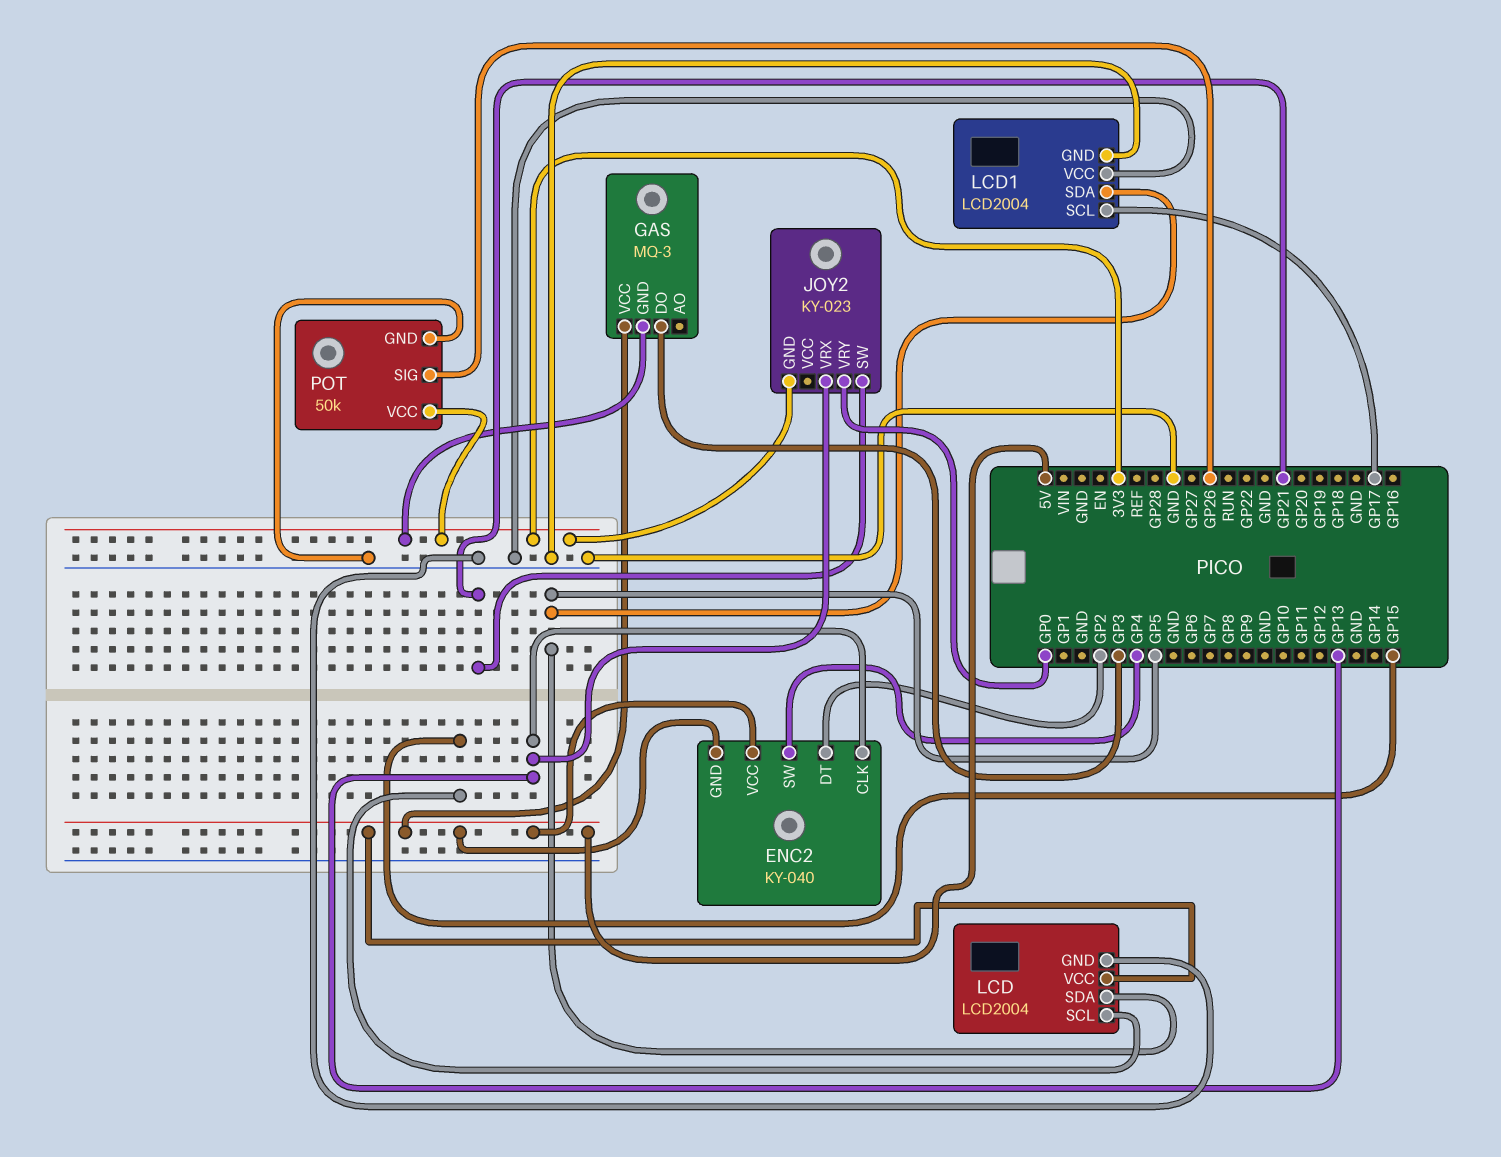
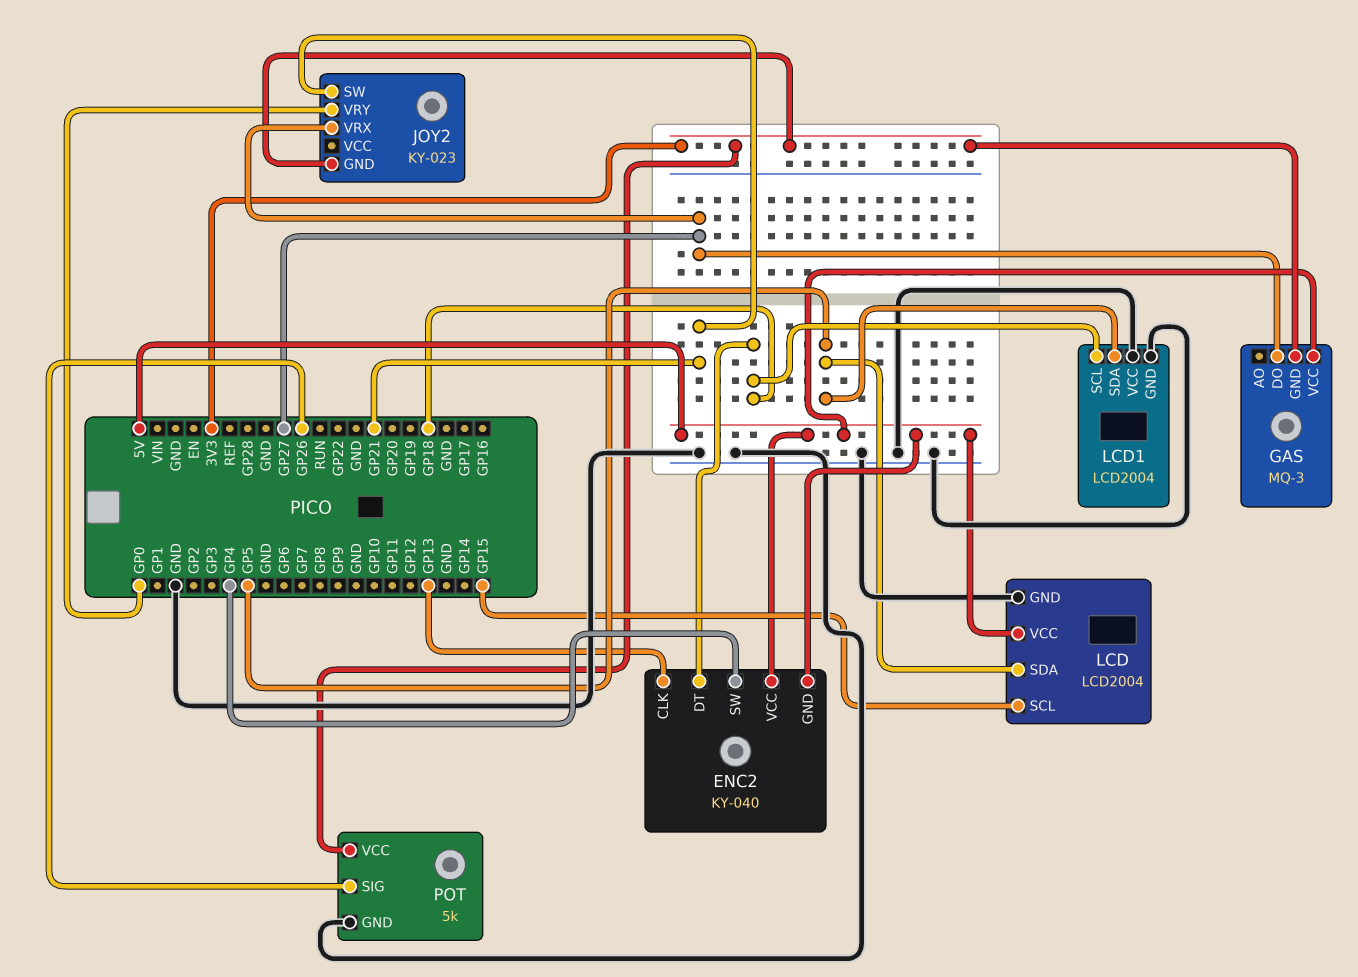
ENC2 pin DT: GP2 -> GP18
GAS pin DO: GP3 -> GP27
JOY2 pin VRX: GP13 -> GP27
LCD1 pin SCL: GP17 -> GP18
POT: 50k -> 5k

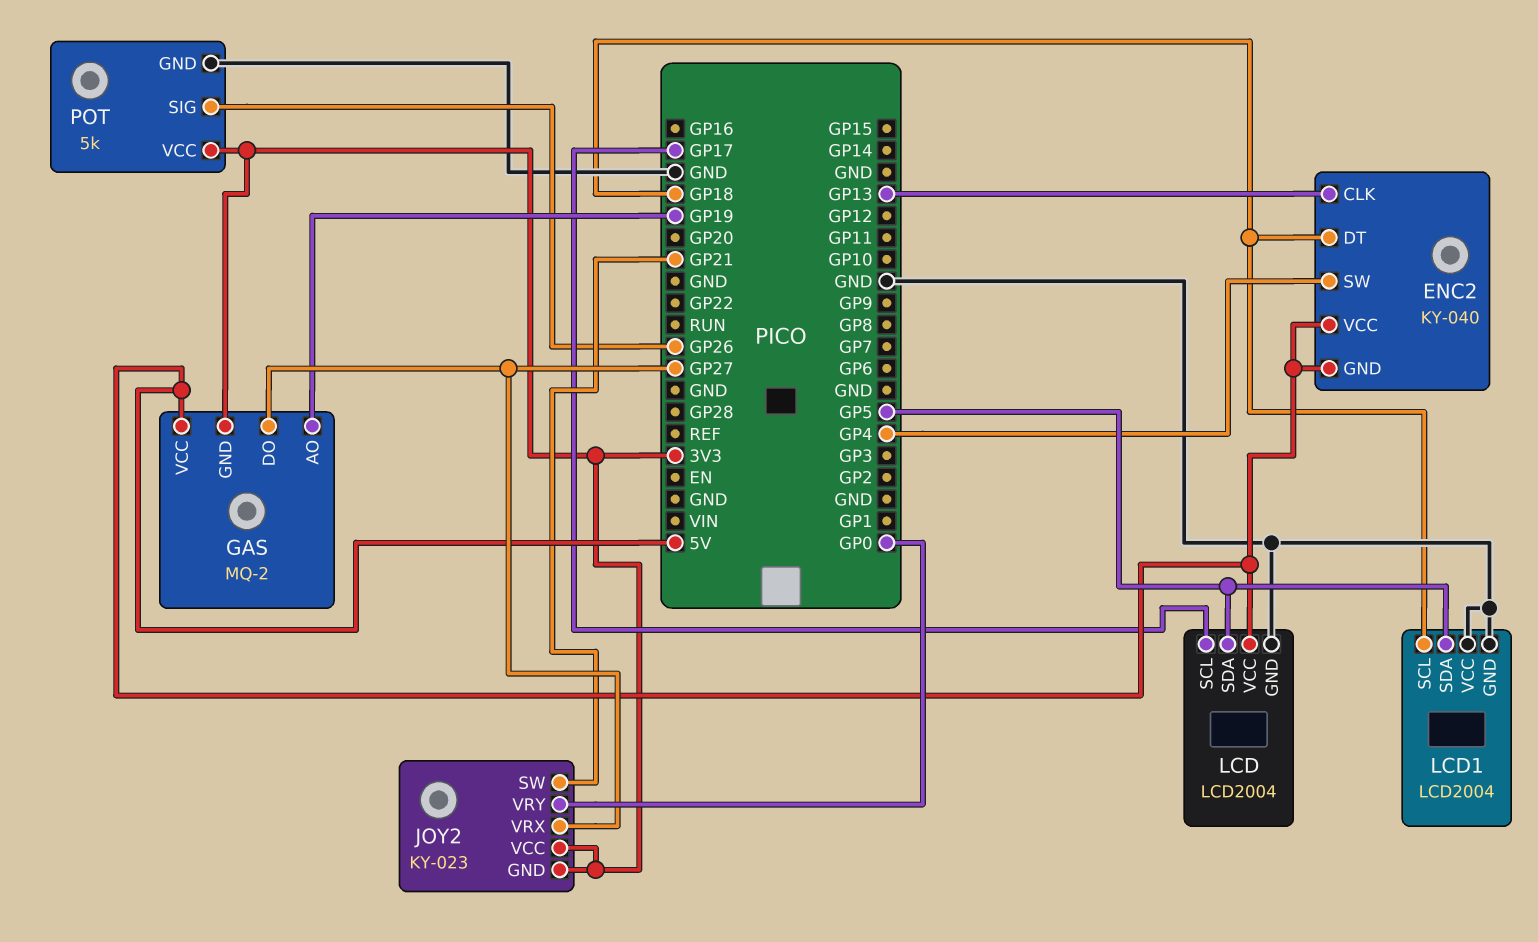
GAS: MQ-3 -> MQ-2
GAS pin AO: none -> GP19
JOY2 pin VCC: none -> 3V3
LCD pin SCL: GP15 -> GP17

